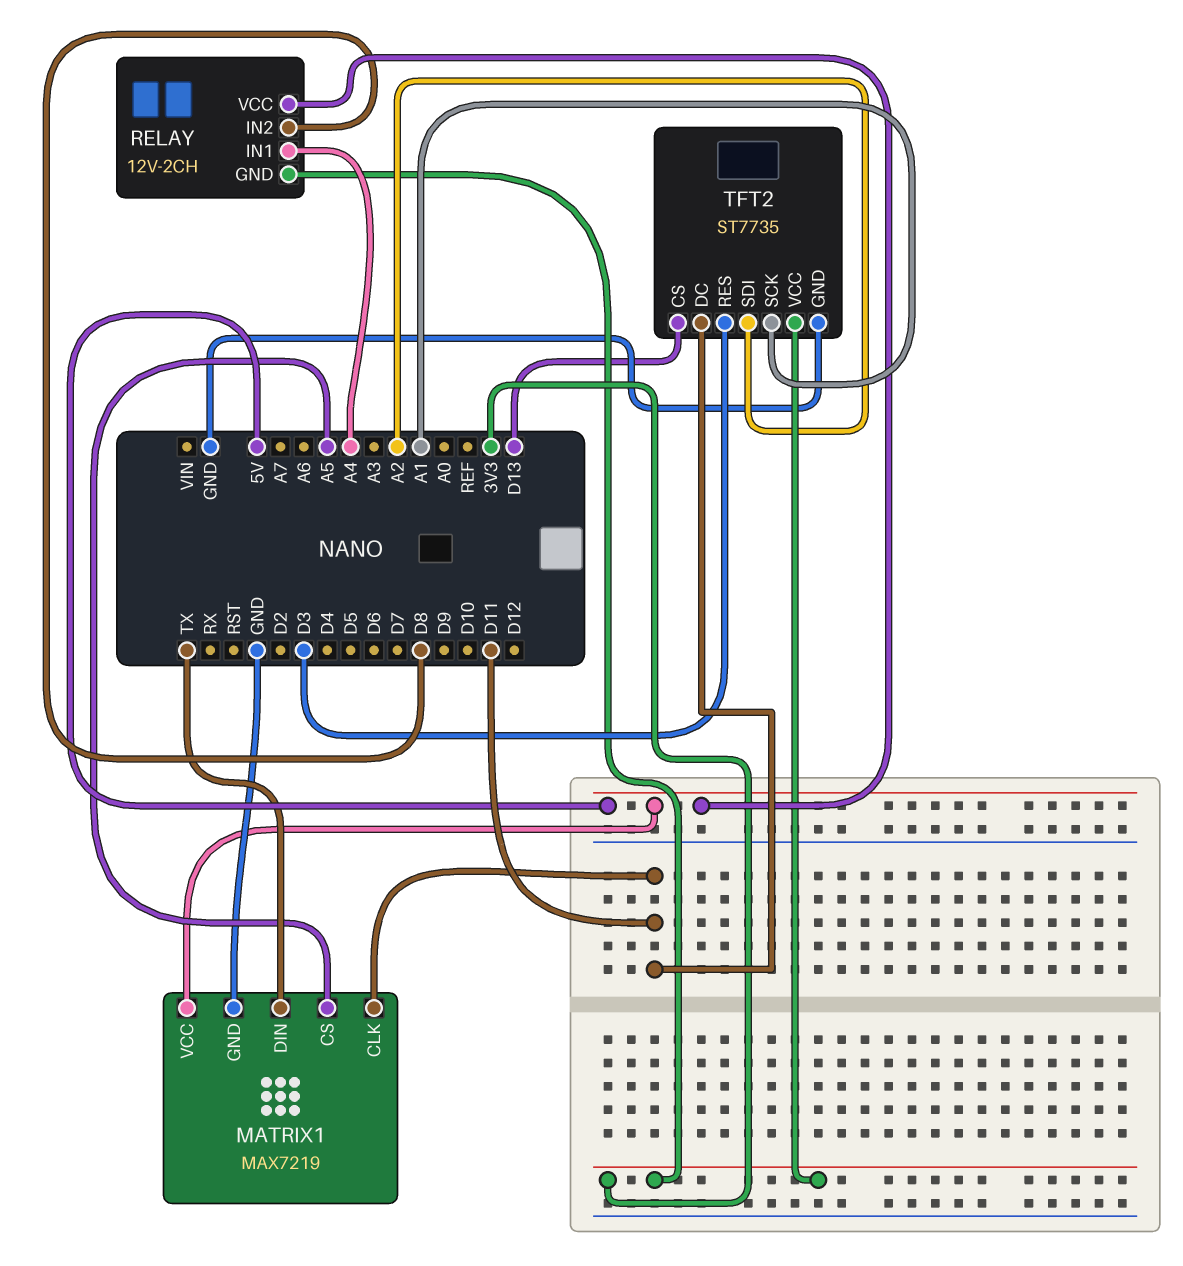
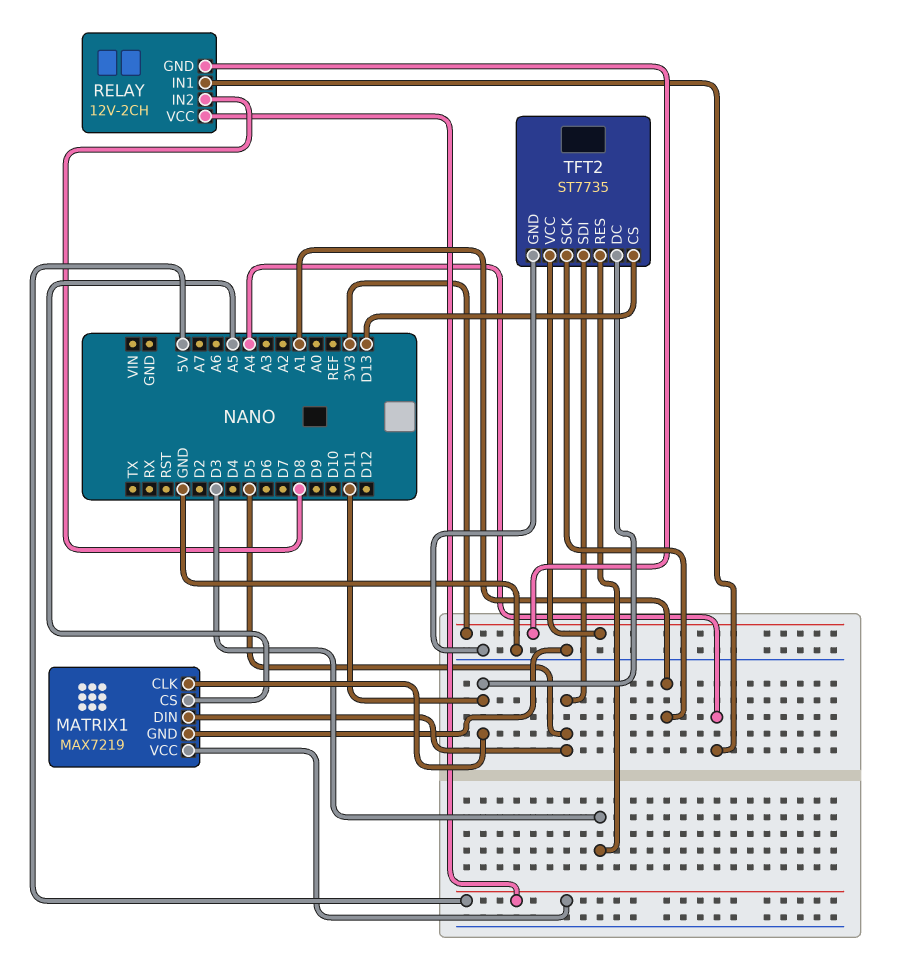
MATRIX1 pin DIN: TX -> D5
TFT2 pin SDI: A2 -> D5

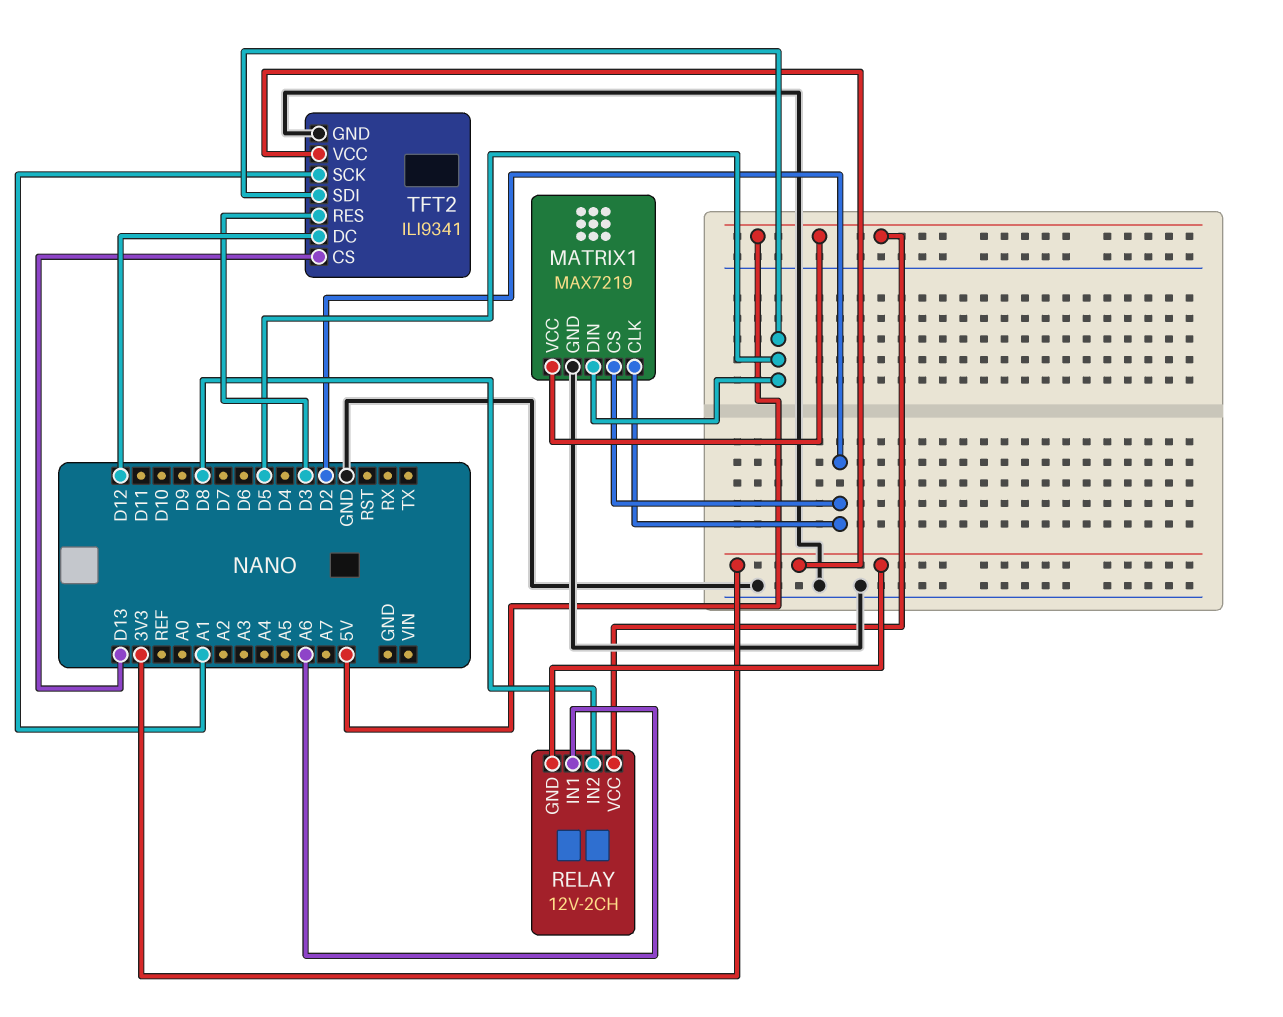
MATRIX1 pin CLK: D11 -> D2
MATRIX1 pin CS: A5 -> D2
RELAY pin IN1: A4 -> A6
TFT2: ST7735 -> ILI9341
TFT2 pin DC: D11 -> D12

